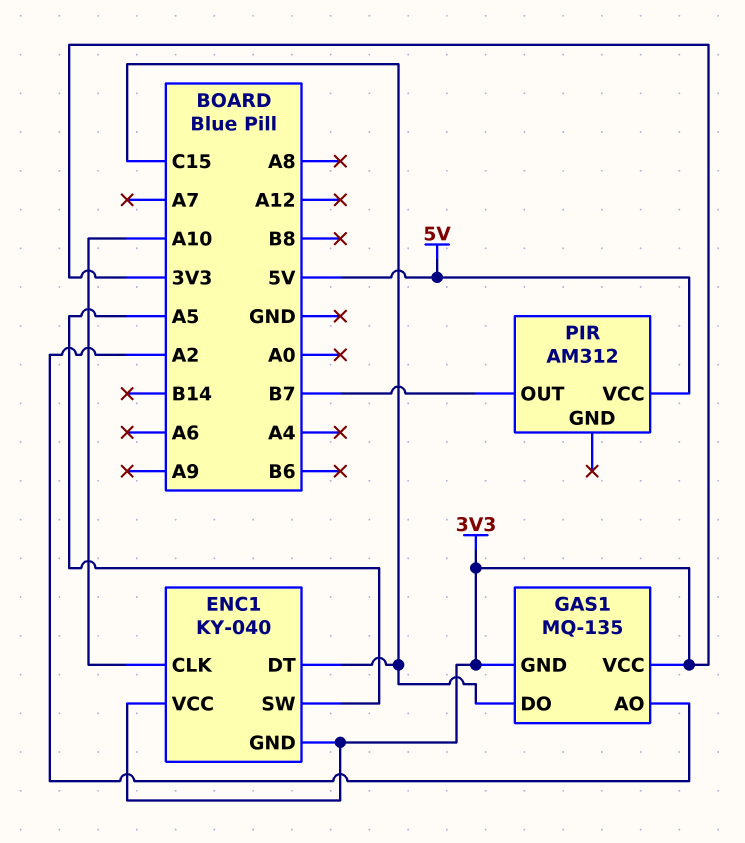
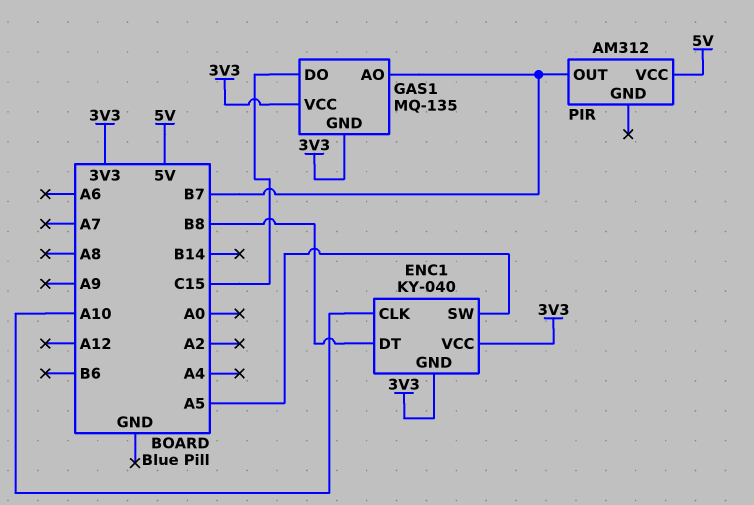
ENC1 pin DT: C15 -> B8
GAS1 pin AO: A2 -> B7

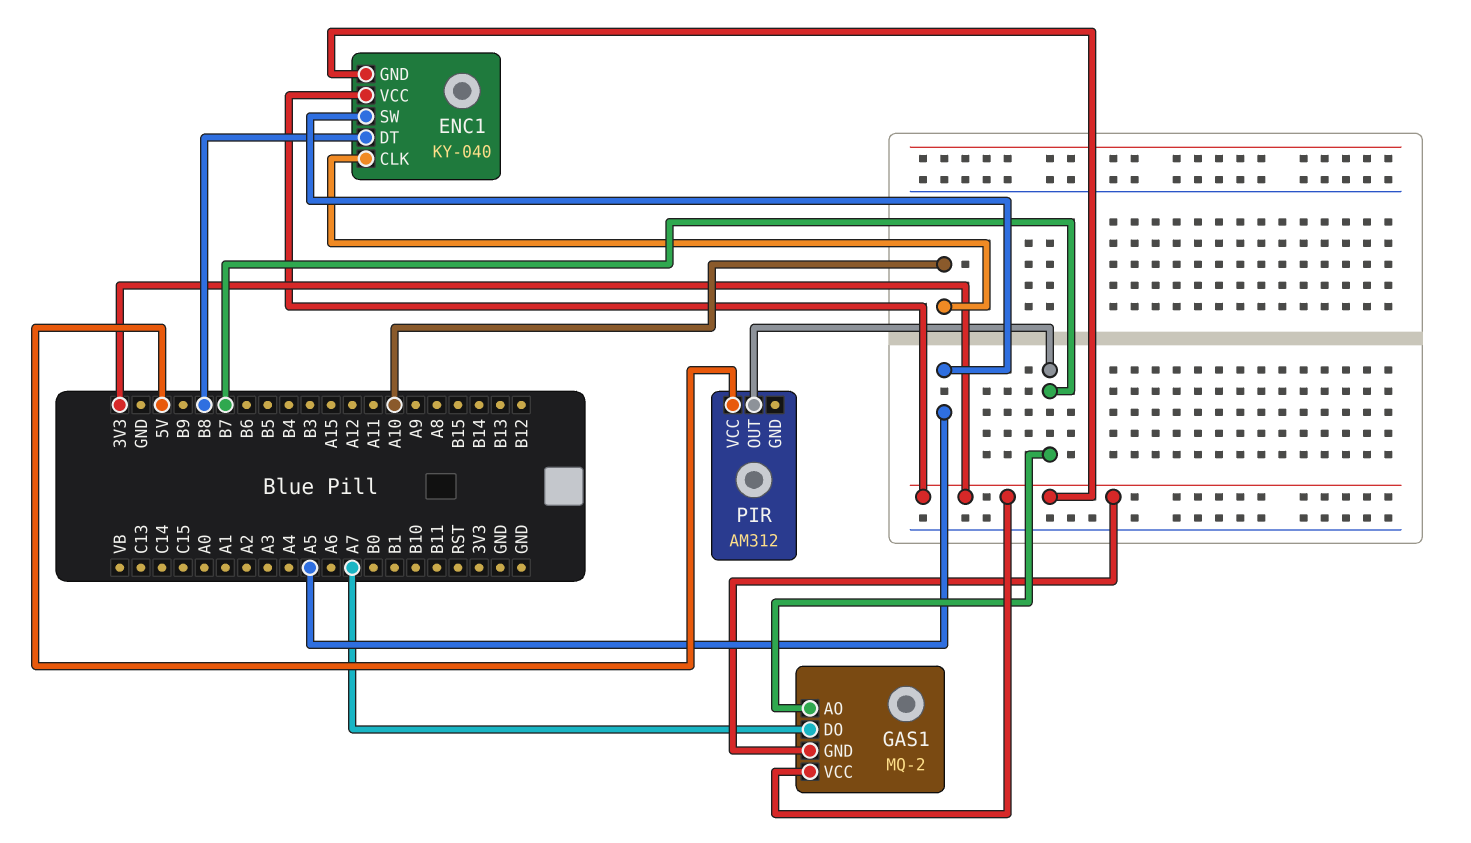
GAS1: MQ-135 -> MQ-2
GAS1 pin DO: C15 -> A7

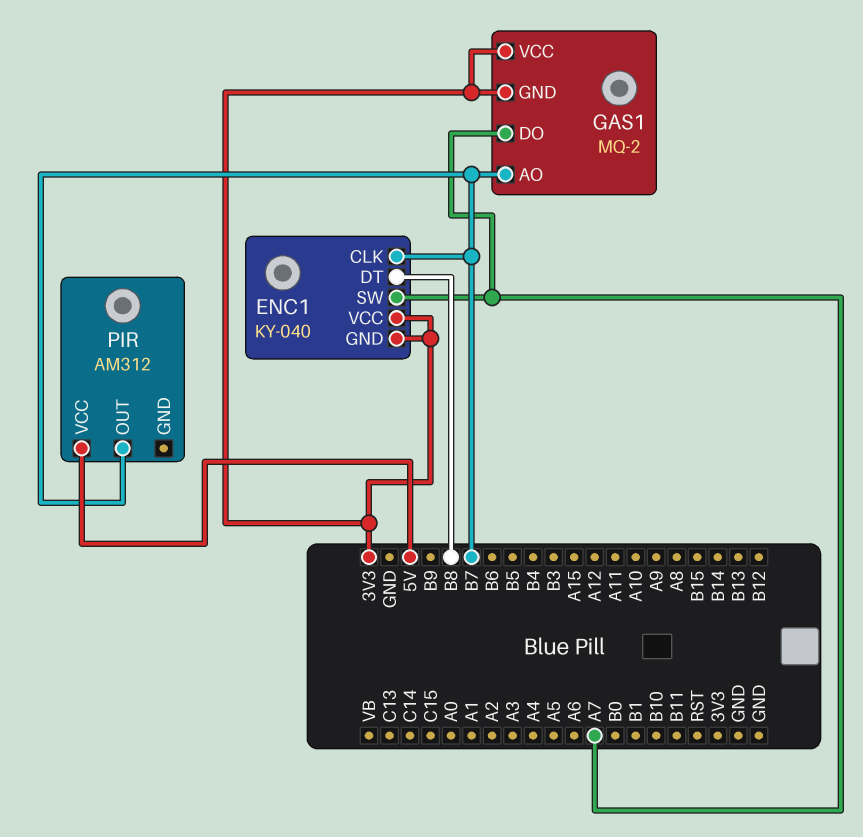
ENC1 pin CLK: A10 -> B7
ENC1 pin SW: A5 -> A7

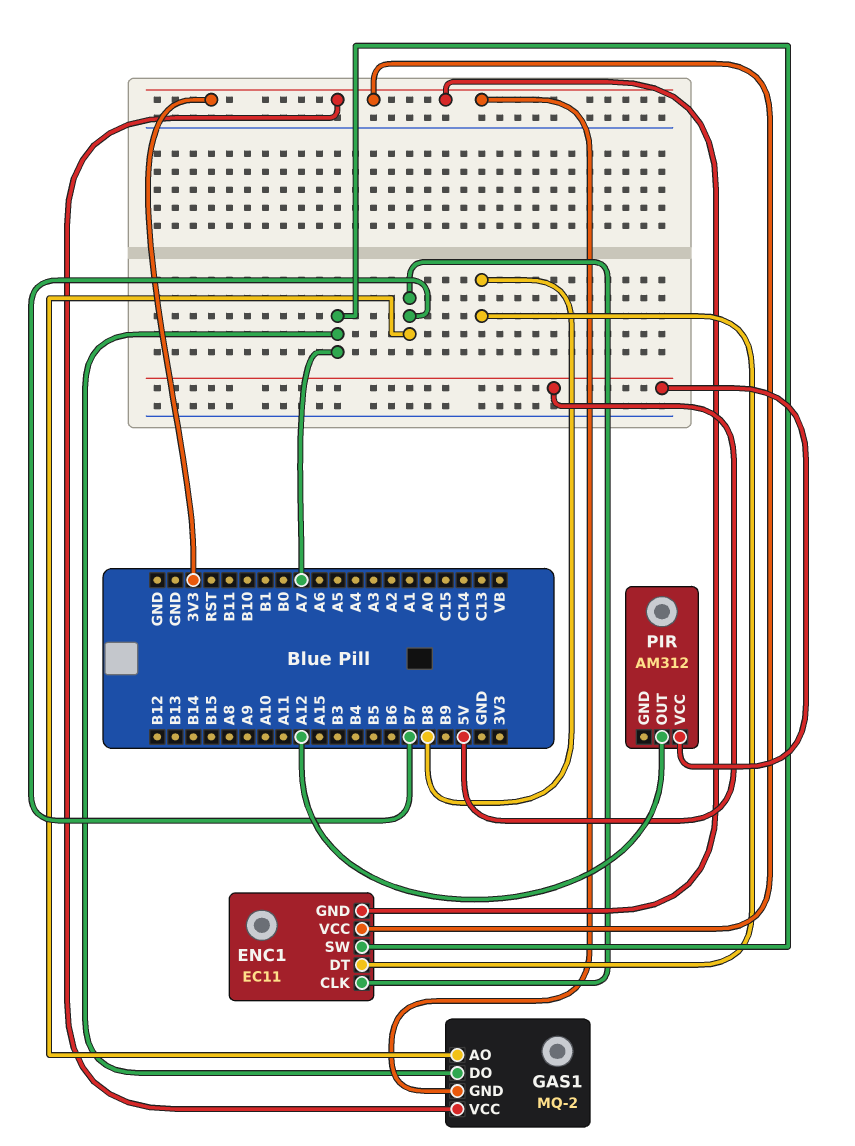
ENC1: KY-040 -> EC11
PIR pin OUT: B7 -> A12

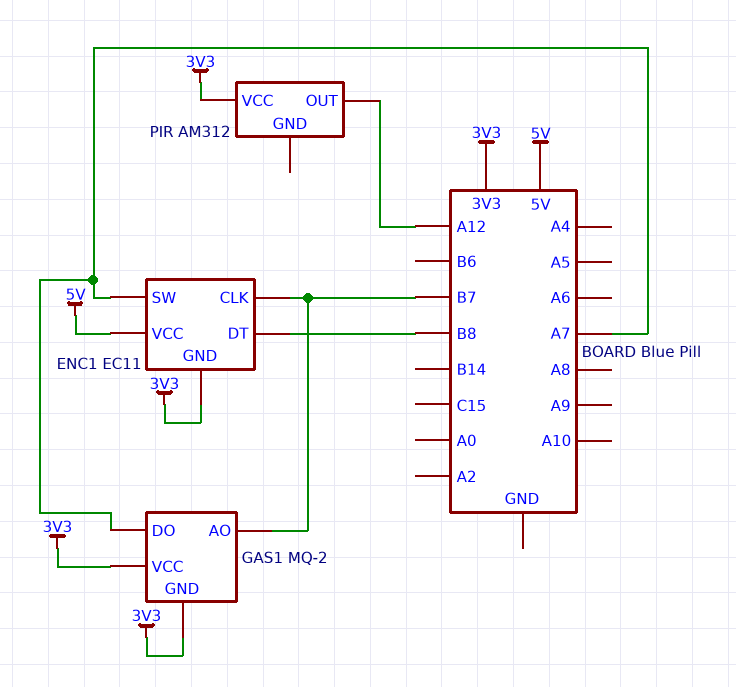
ENC1 pin VCC: 3V3 -> 5V
PIR pin VCC: 5V -> 3V3

